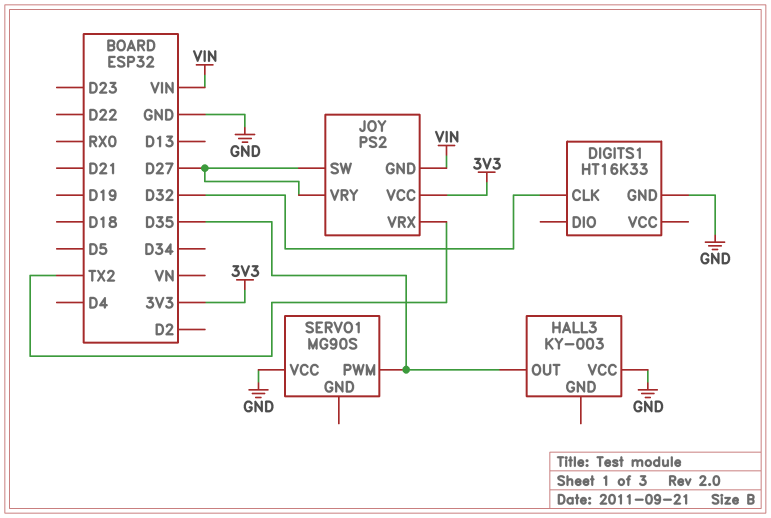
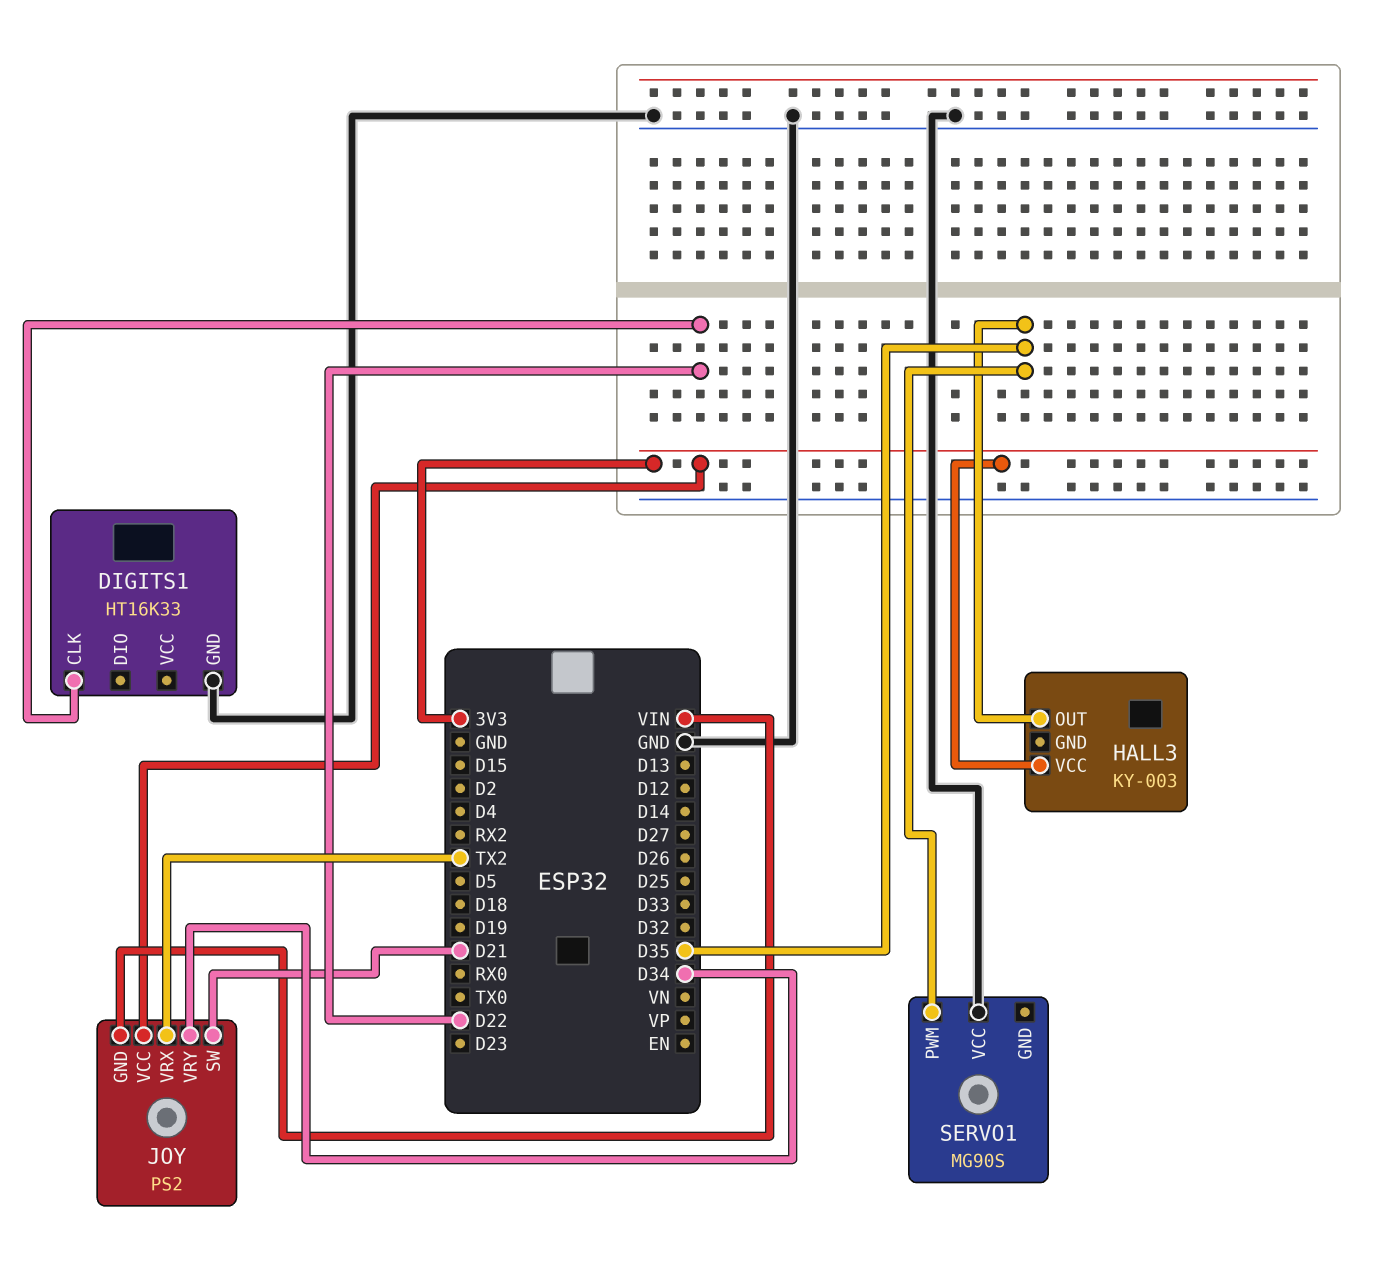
DIGITS1 pin CLK: D32 -> D22
HALL3 pin VCC: GND -> 3V3
JOY pin SW: D27 -> D21
JOY pin VRY: D27 -> D34

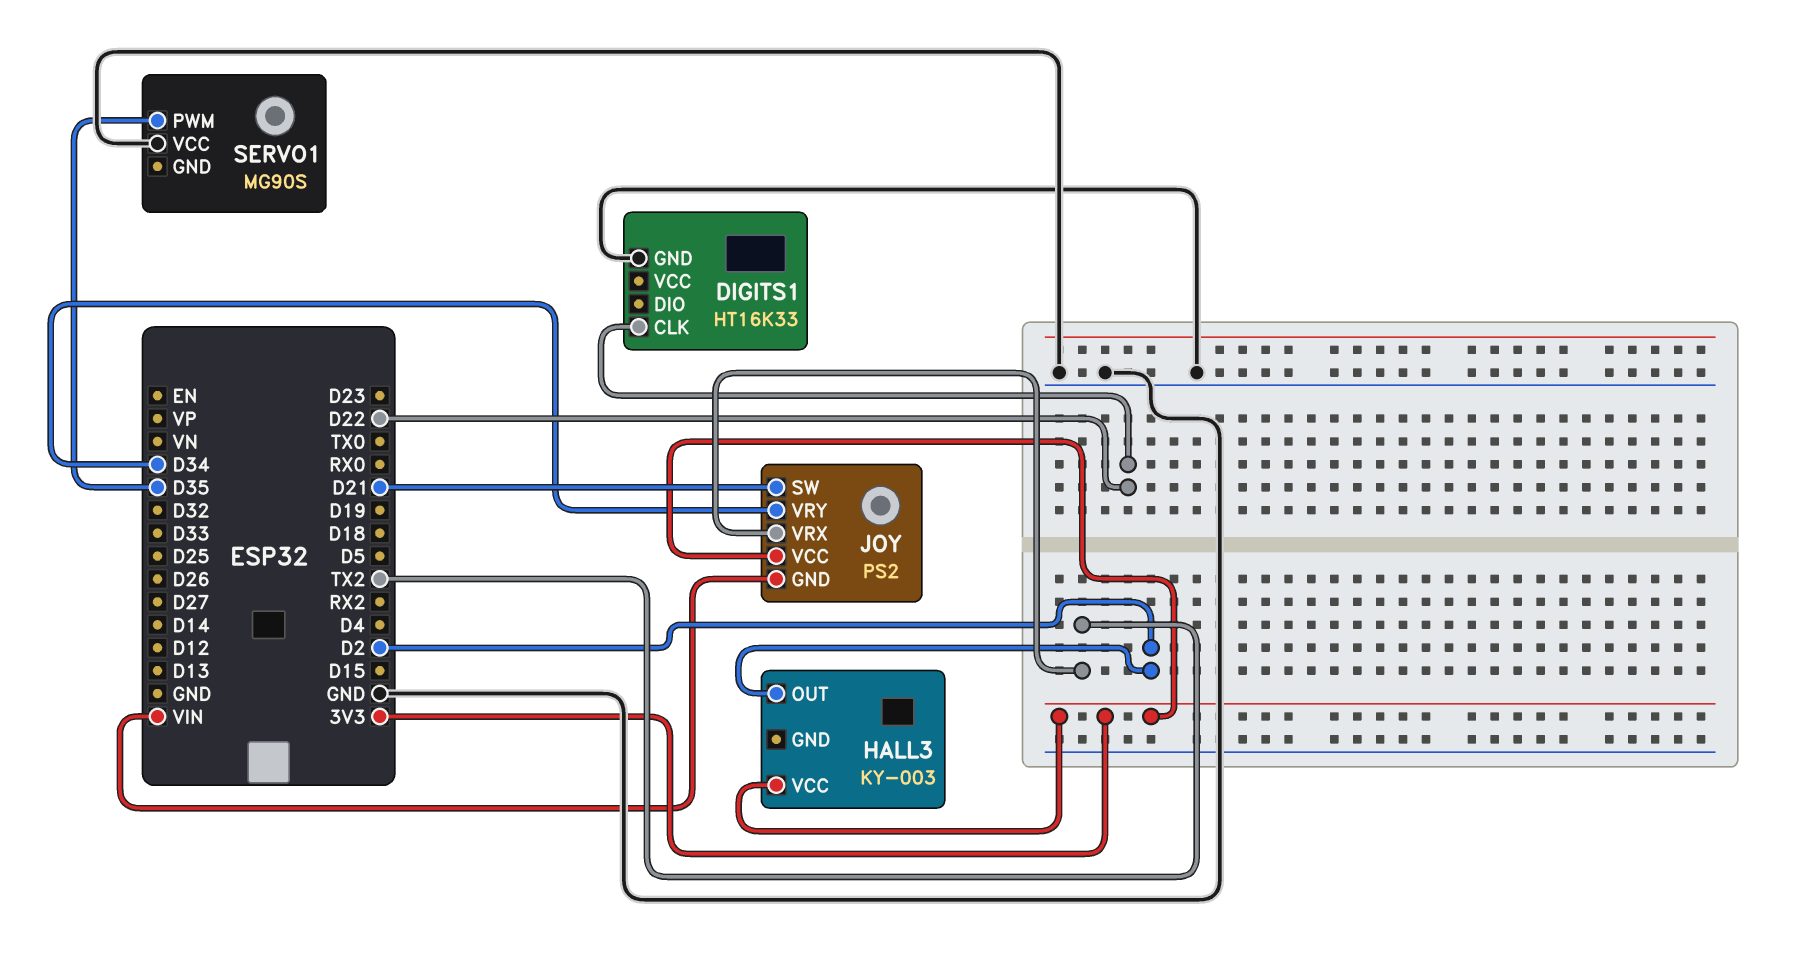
HALL3 pin OUT: D35 -> D2

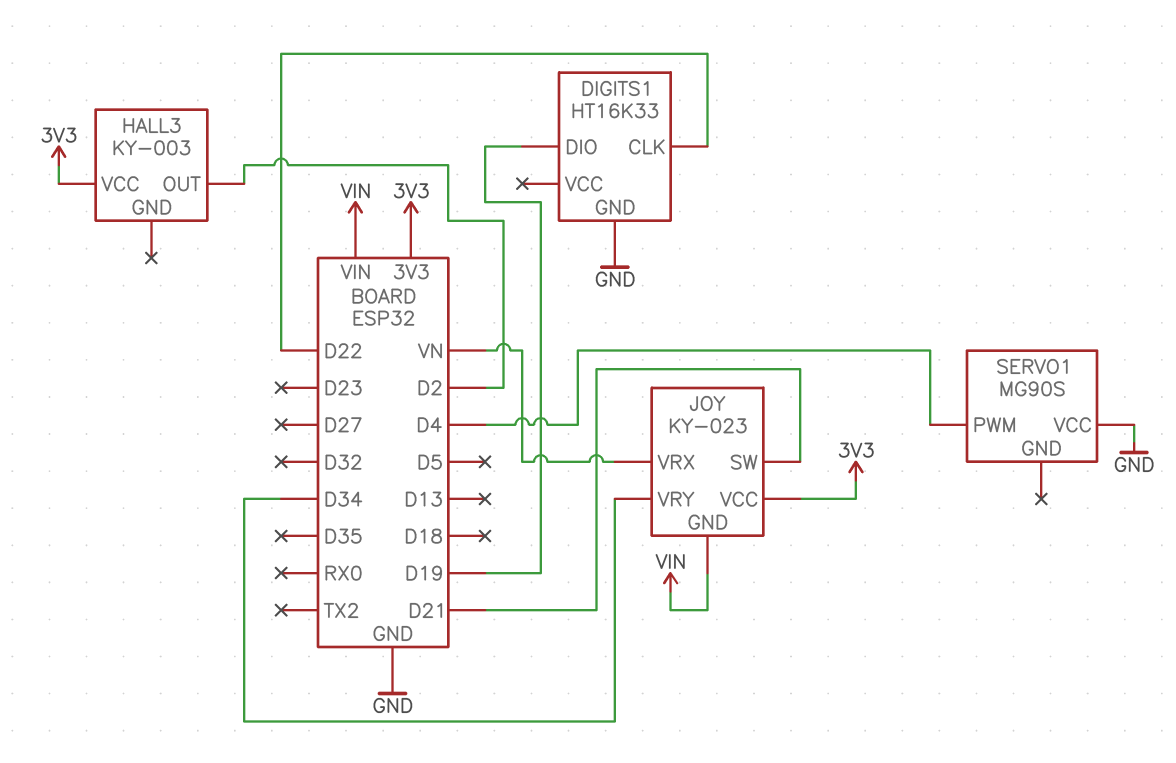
DIGITS1 pin DIO: none -> D19
JOY: PS2 -> KY-023
JOY pin VRX: TX2 -> VN
SERVO1 pin PWM: D35 -> D4

